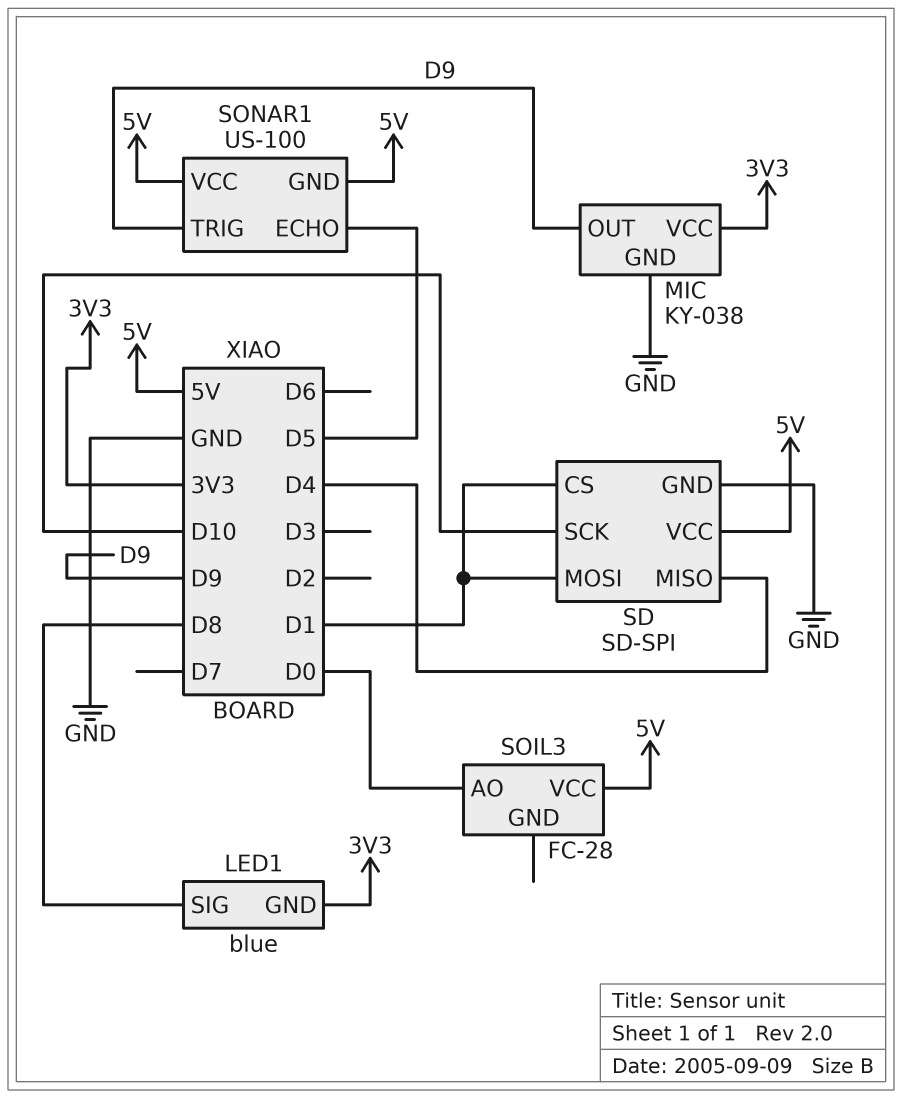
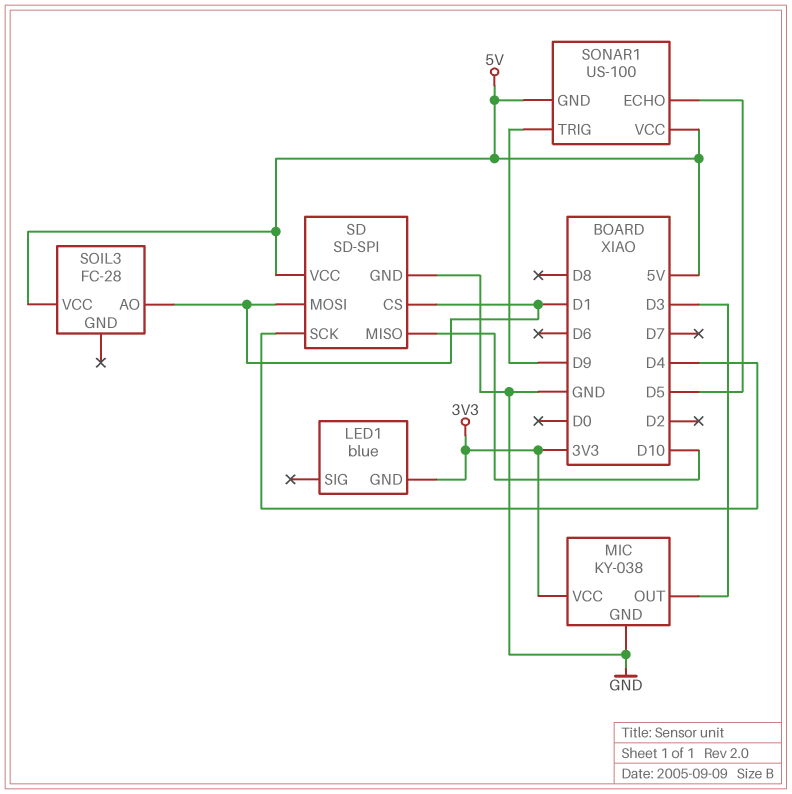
LED1 pin SIG: D8 -> none
MIC pin OUT: D9 -> D3
SD pin MISO: D4 -> D10
SD pin SCK: D10 -> D4
SOIL3 pin AO: D0 -> D1

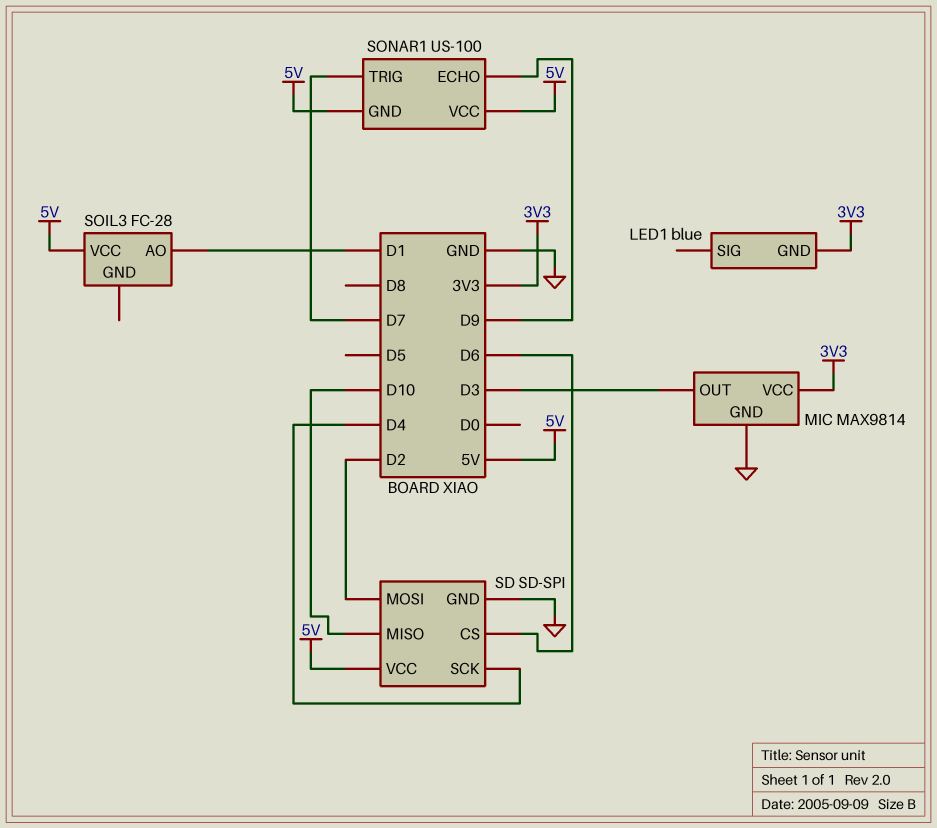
MIC: KY-038 -> MAX9814
SD pin CS: D1 -> D6
SD pin MOSI: D1 -> D2
SONAR1 pin ECHO: D5 -> D9
SONAR1 pin TRIG: D9 -> D7

